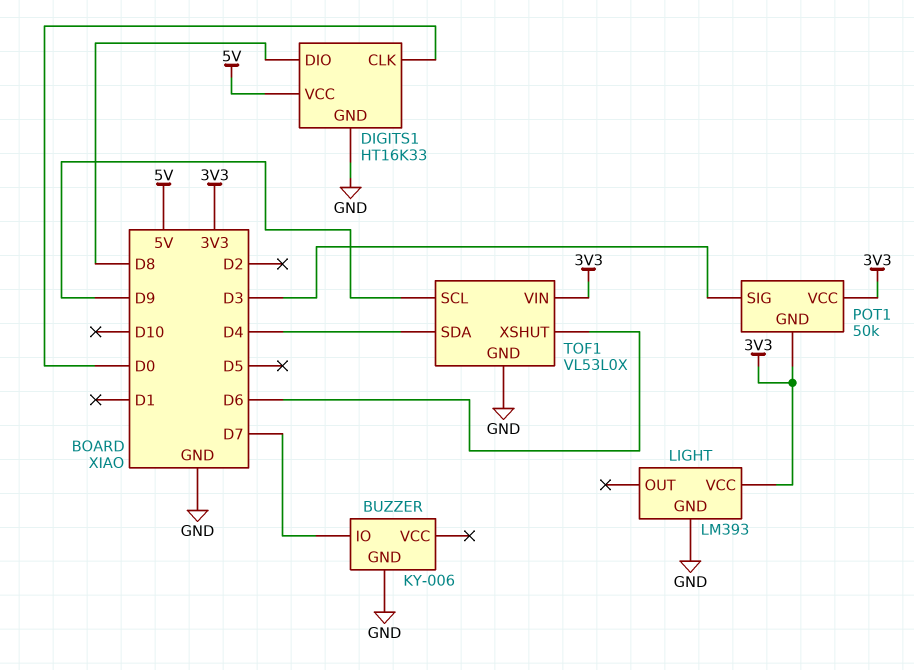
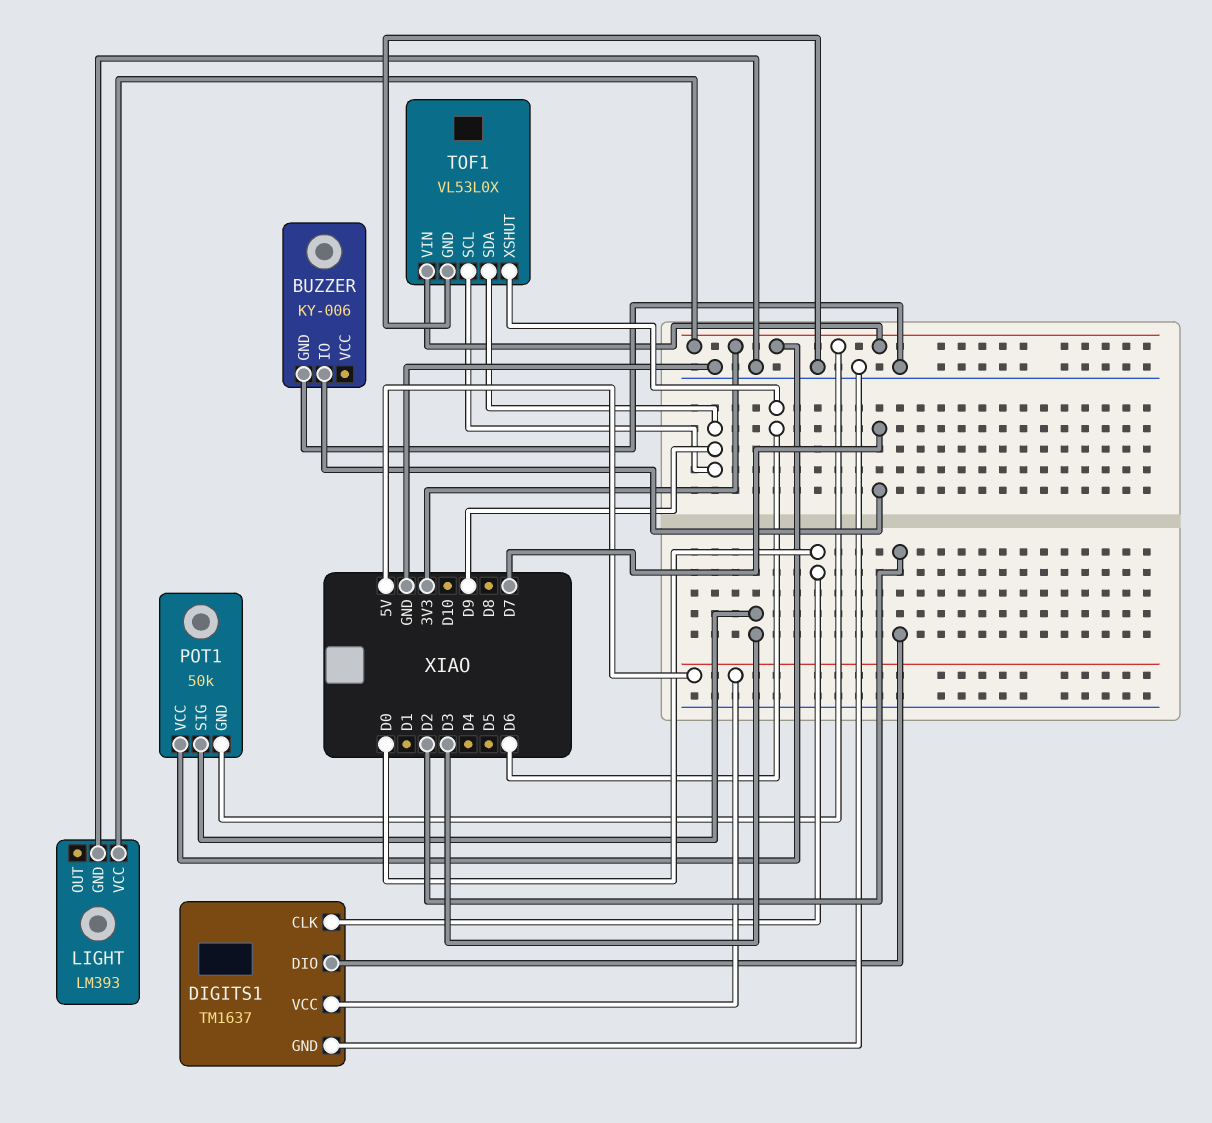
DIGITS1: HT16K33 -> TM1637
DIGITS1 pin DIO: D8 -> D2
TOF1 pin SDA: D4 -> D9

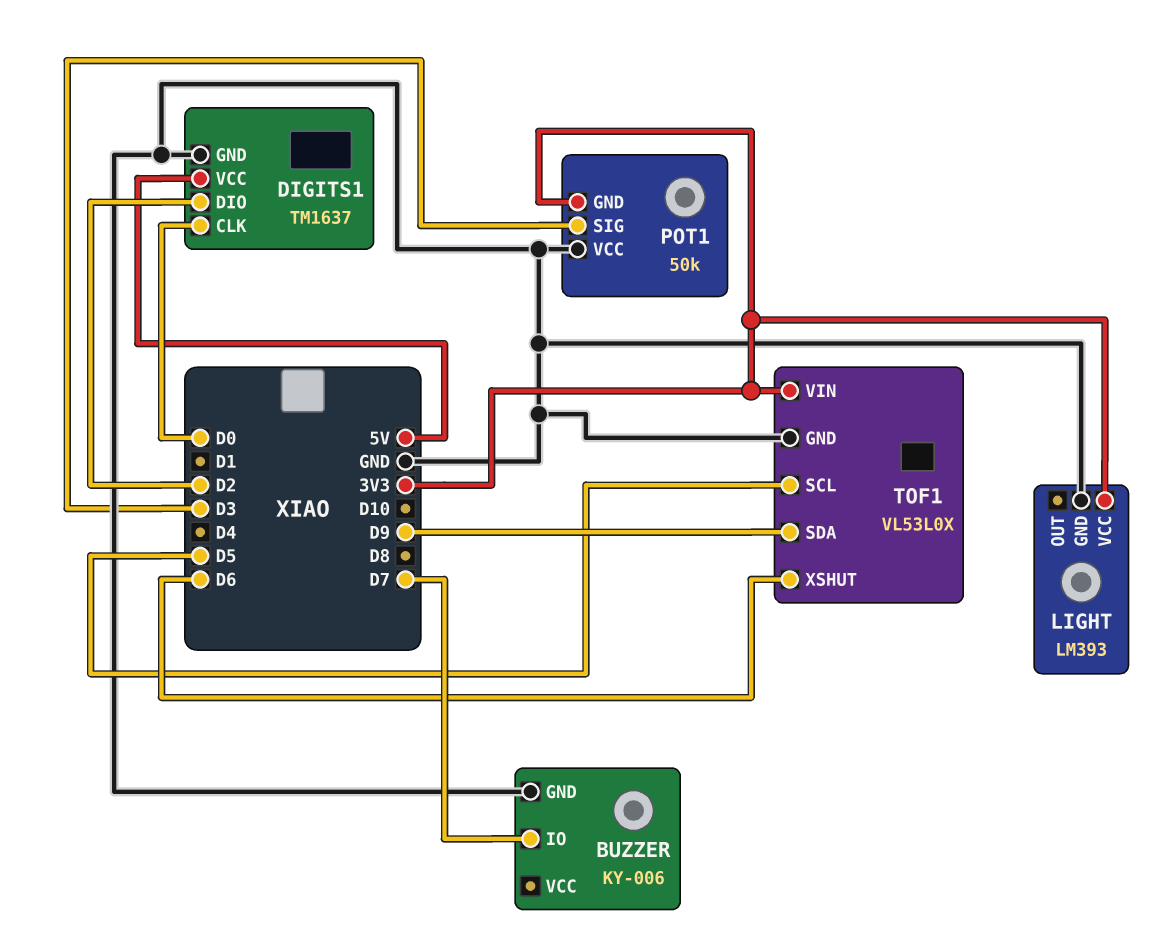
POT1 pin VCC: 3V3 -> GND
TOF1 pin SCL: D9 -> D5

